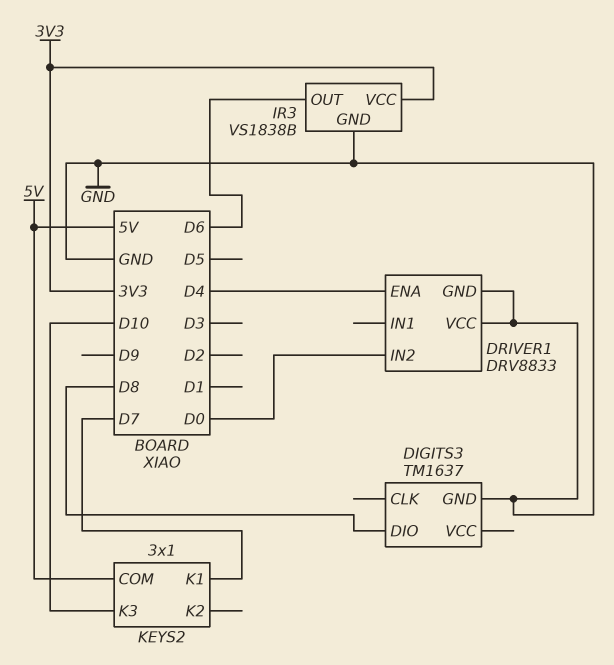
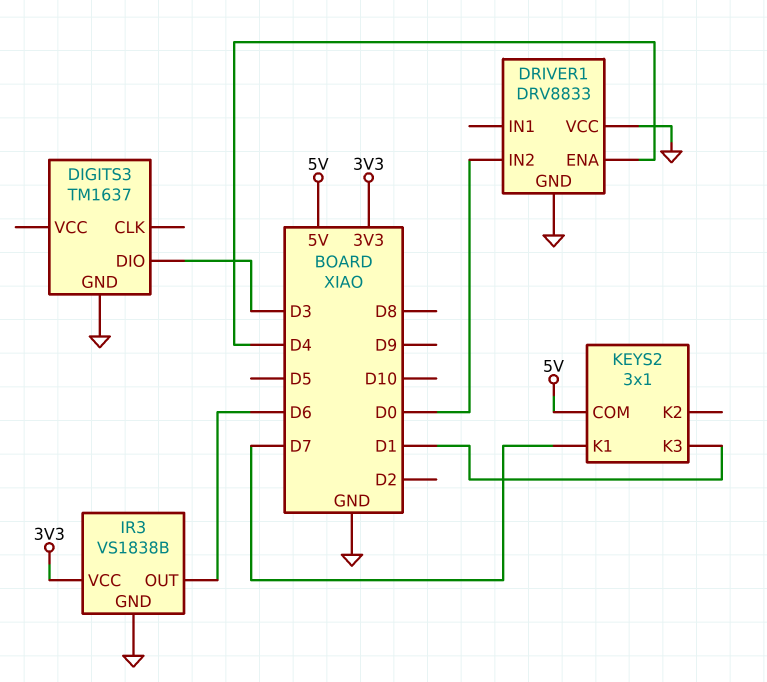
DIGITS3 pin DIO: D8 -> D3
KEYS2 pin K3: D10 -> D1

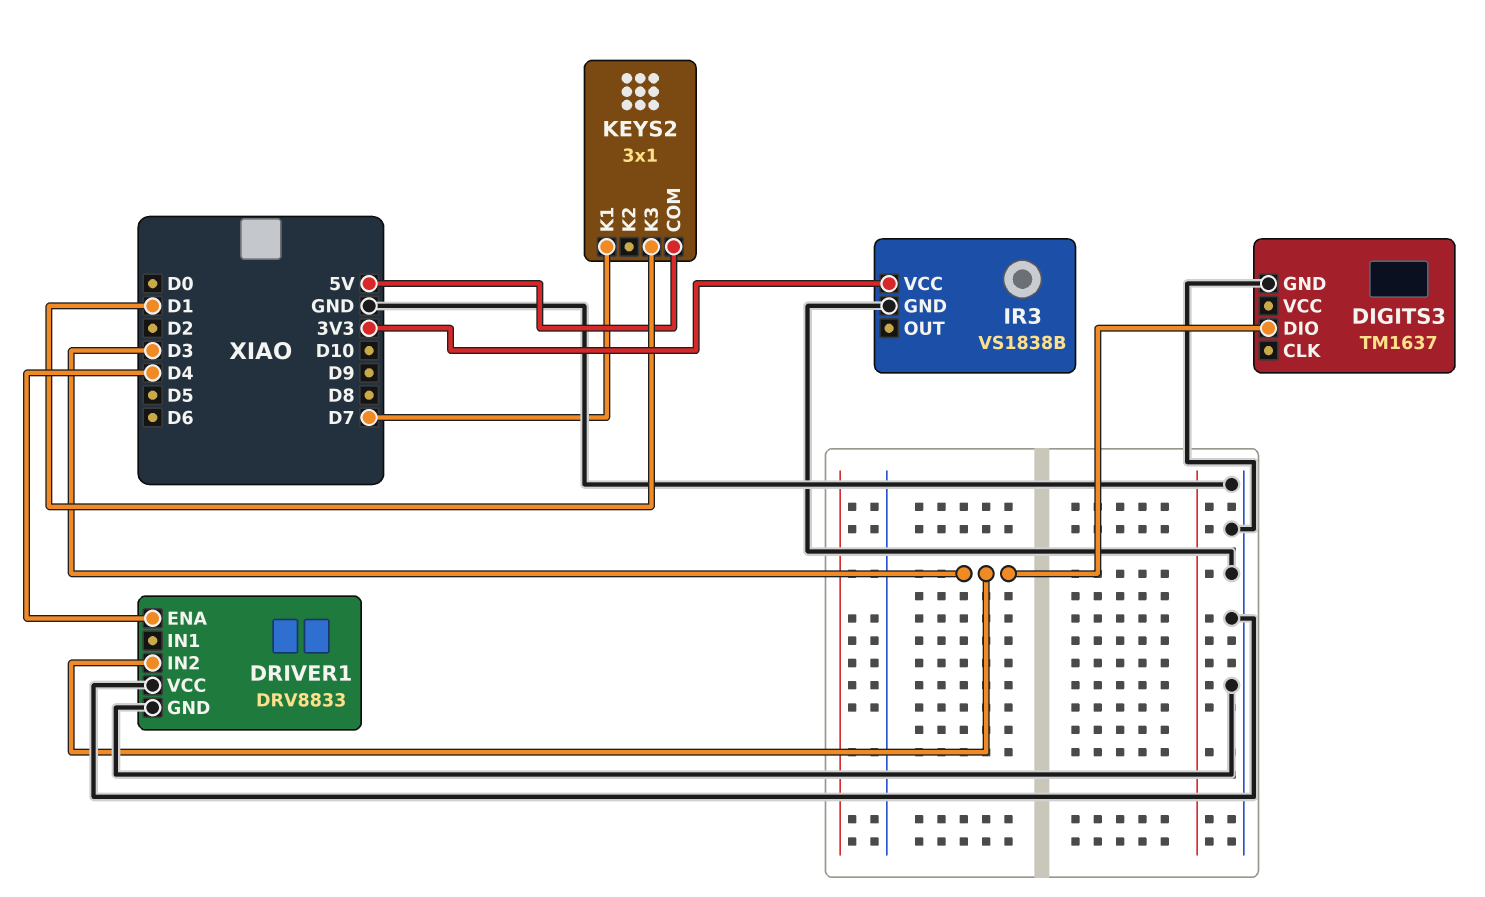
DRIVER1 pin IN2: D0 -> D3
IR3 pin OUT: D6 -> none

